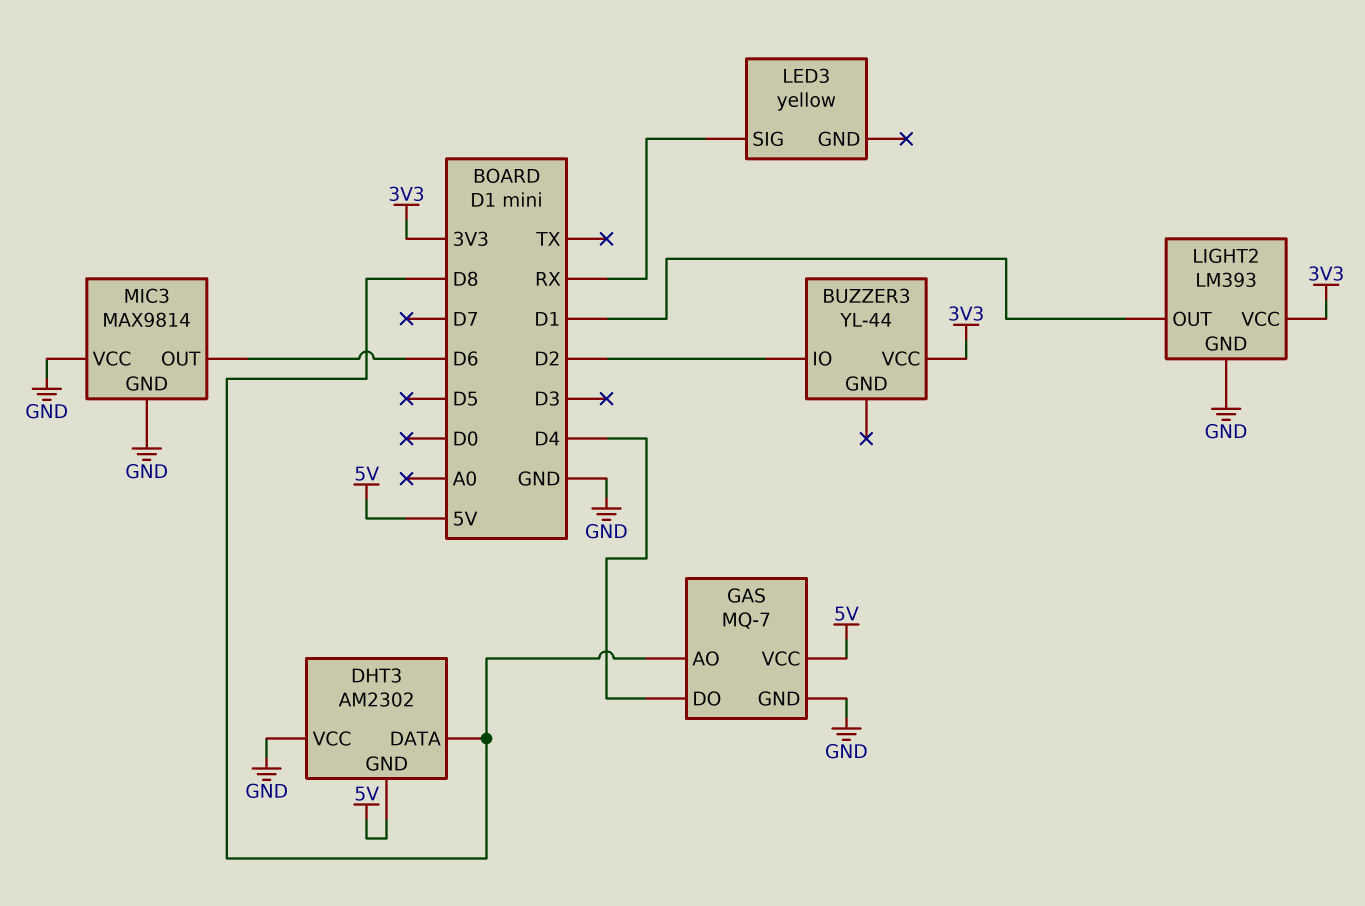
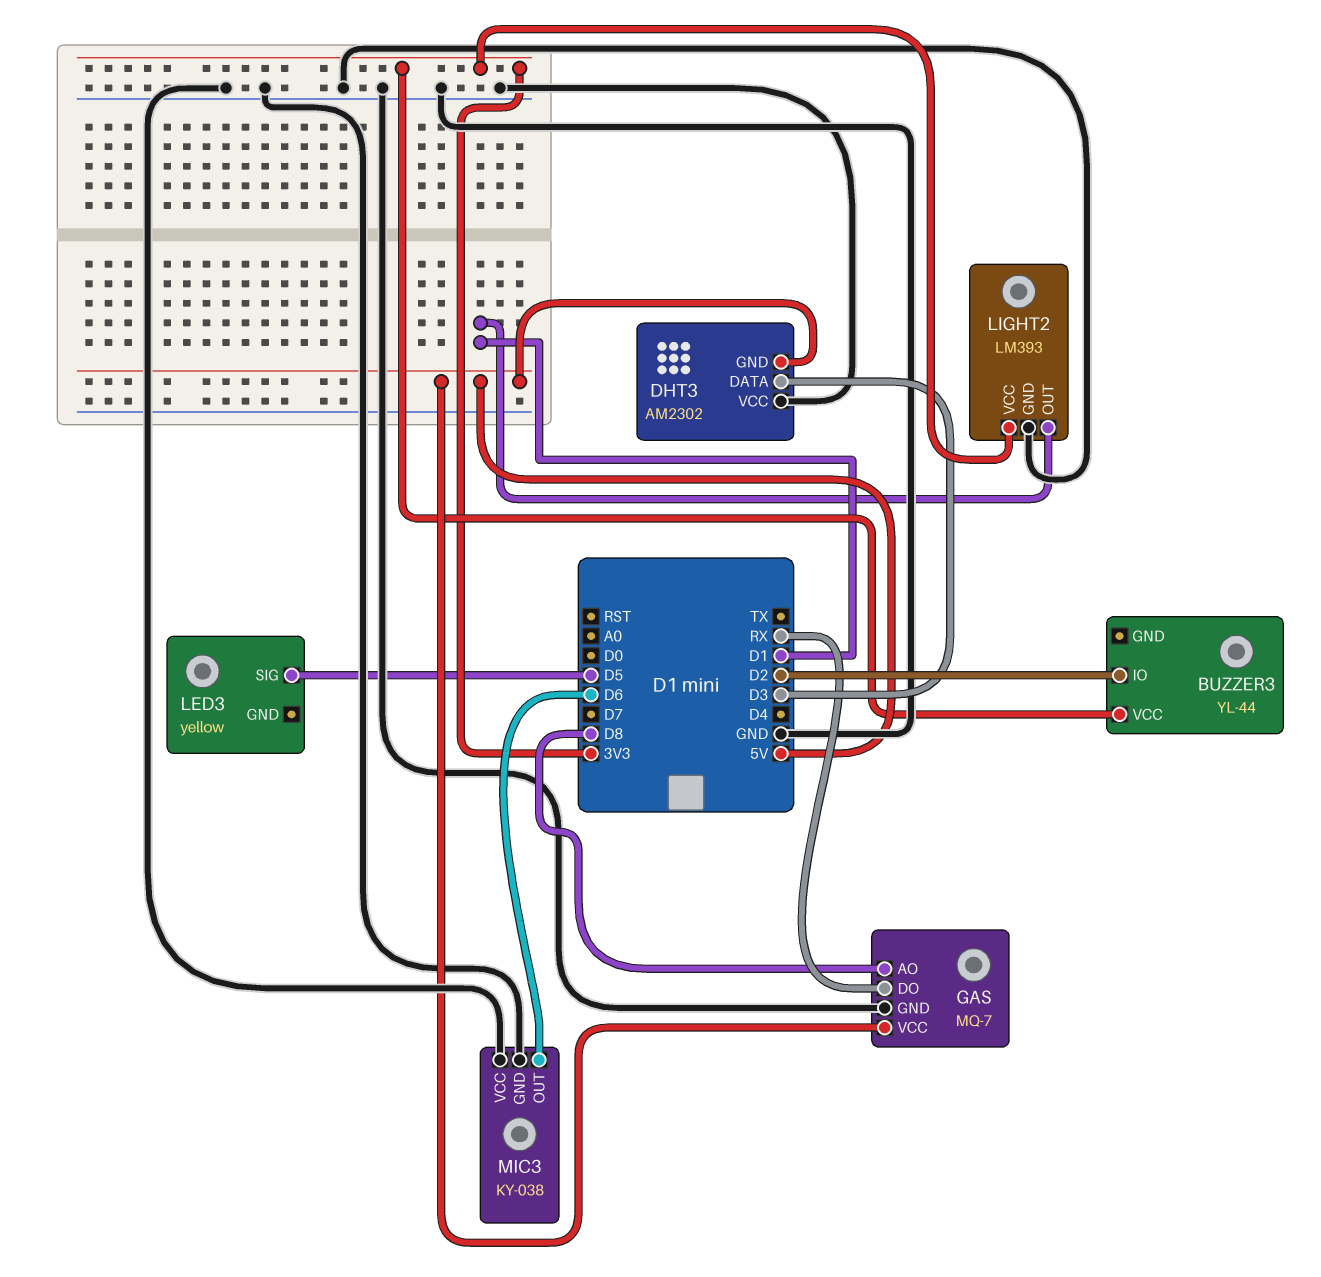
DHT3 pin DATA: D8 -> D3
GAS pin DO: D4 -> RX
LED3 pin SIG: RX -> D5
MIC3: MAX9814 -> KY-038

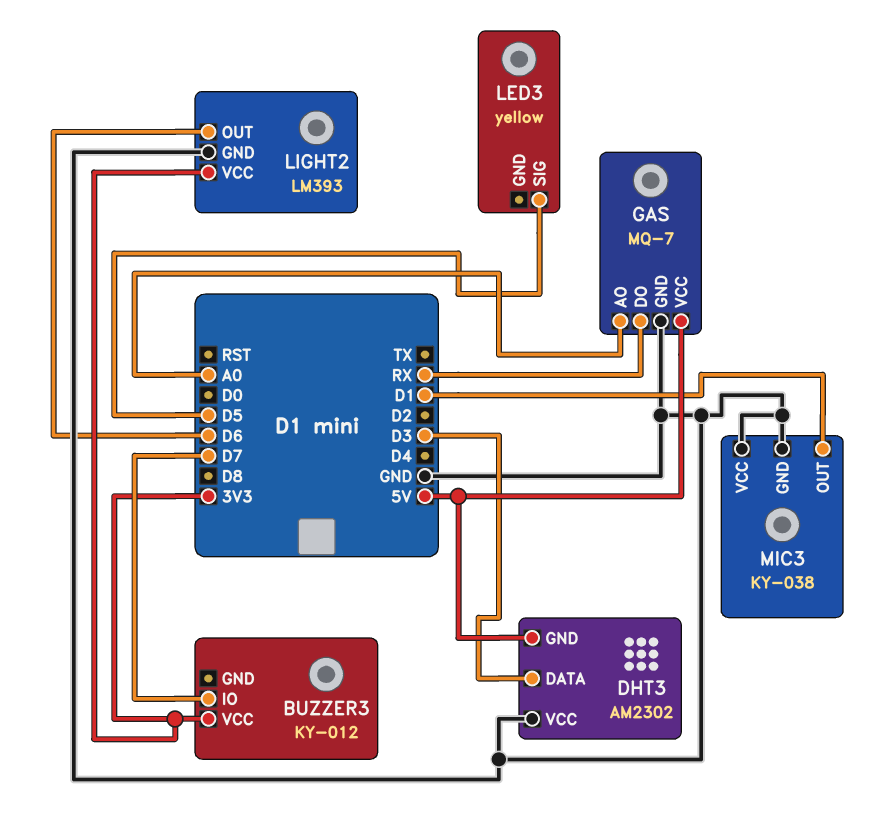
BUZZER3: YL-44 -> KY-012
BUZZER3 pin IO: D2 -> D7
GAS pin AO: D8 -> A0
LIGHT2 pin OUT: D1 -> D6
MIC3 pin OUT: D6 -> D1

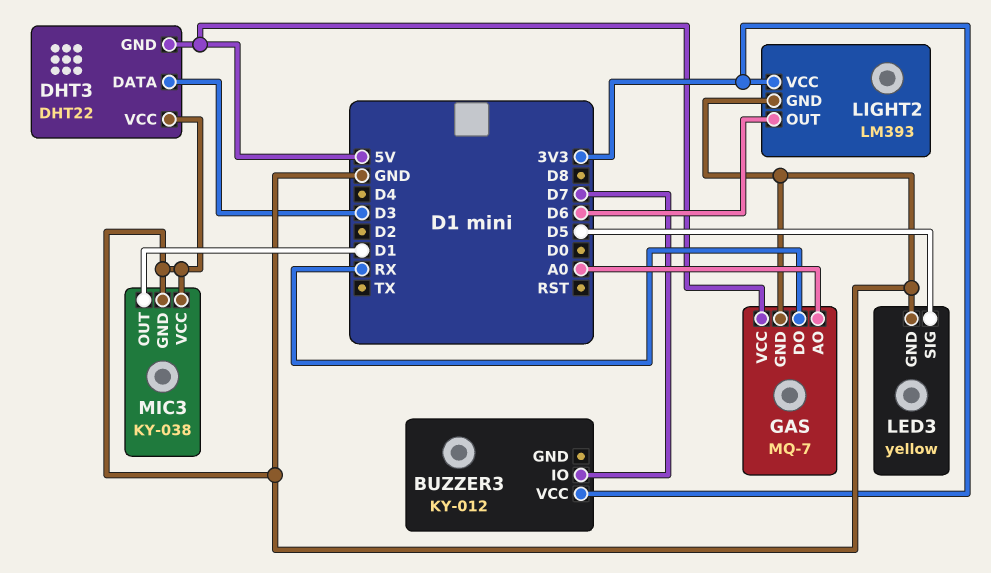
DHT3: AM2302 -> DHT22
LED3 pin GND: none -> GND

